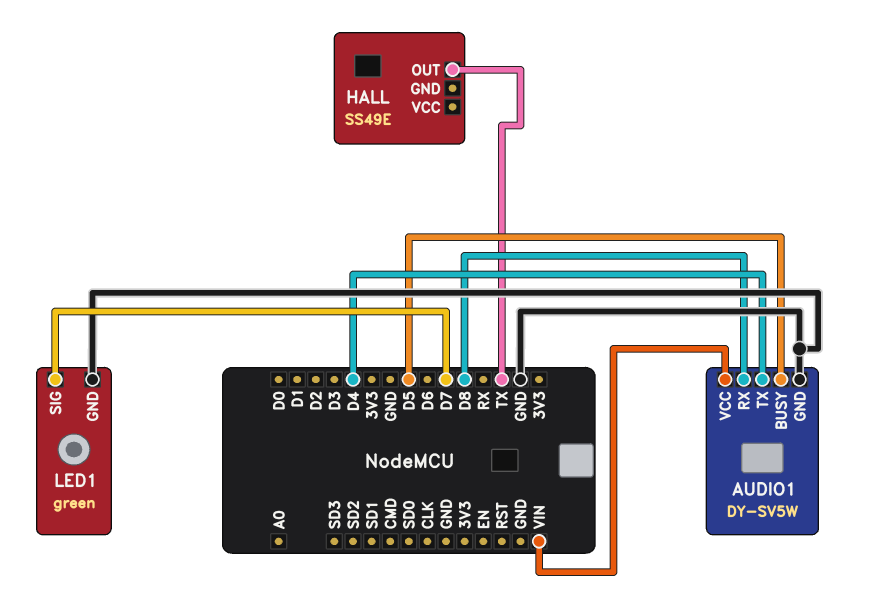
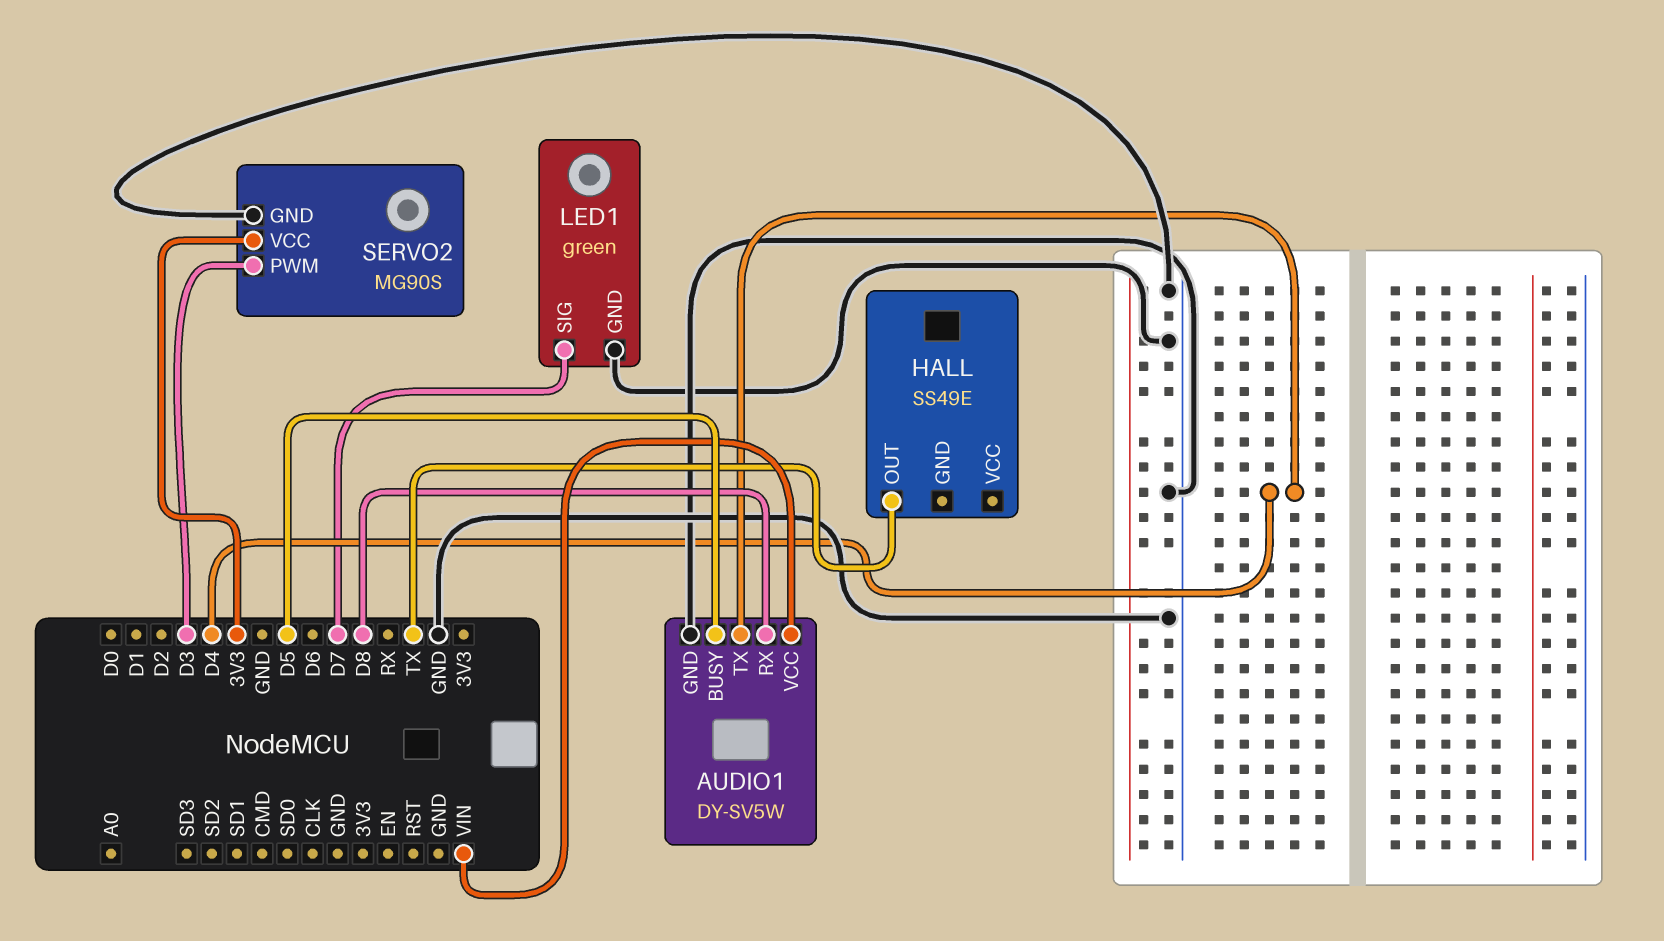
SERVO2: none -> MG90S
SERVO2 pin GND: none -> GND
SERVO2 pin PWM: none -> D3
SERVO2 pin VCC: none -> 3V3

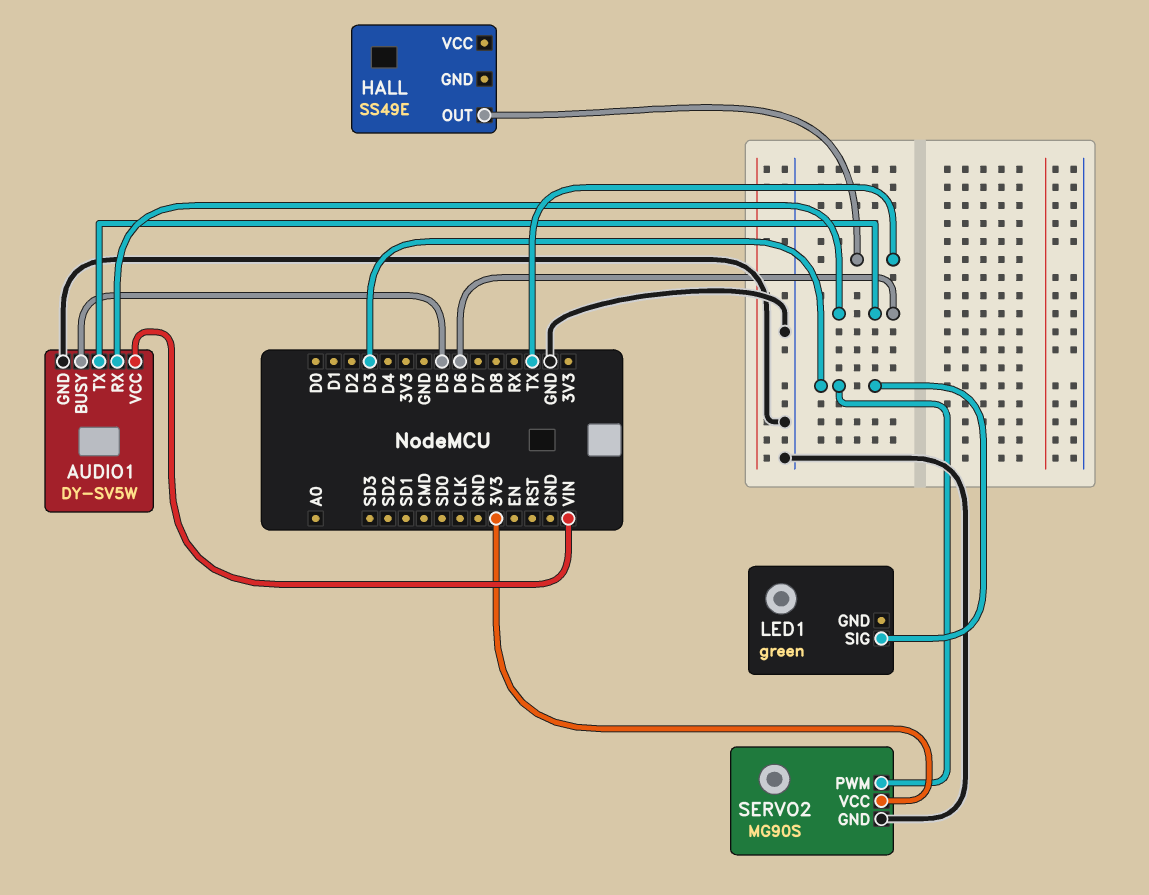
AUDIO1 pin RX: D8 -> D6
AUDIO1 pin TX: D4 -> D6
LED1 pin GND: GND -> none
LED1 pin SIG: D7 -> D3

